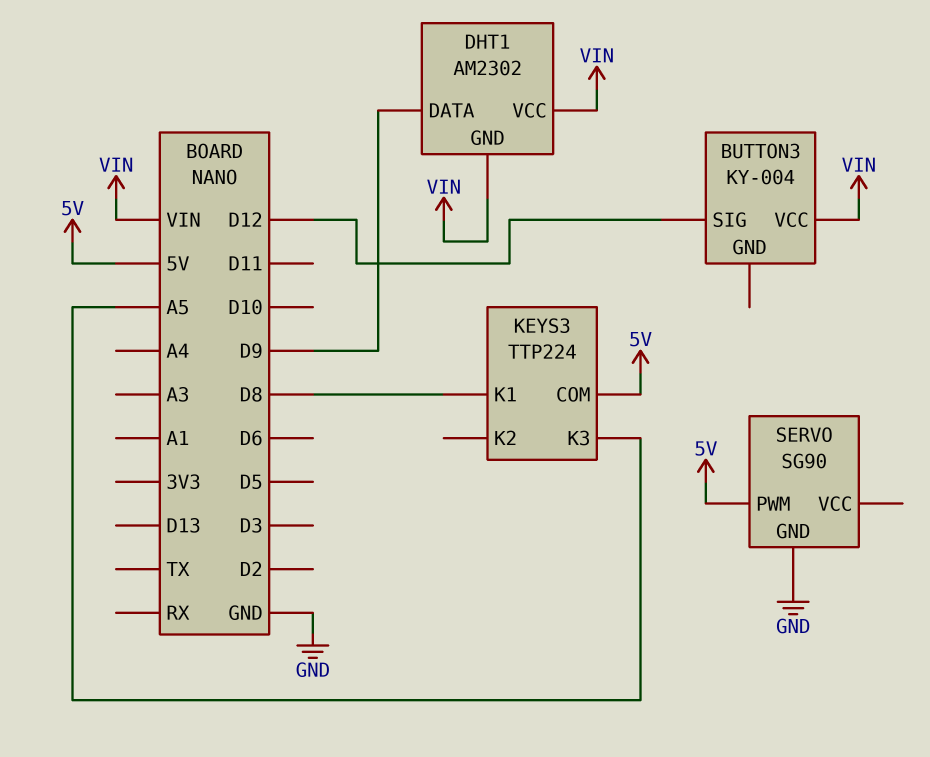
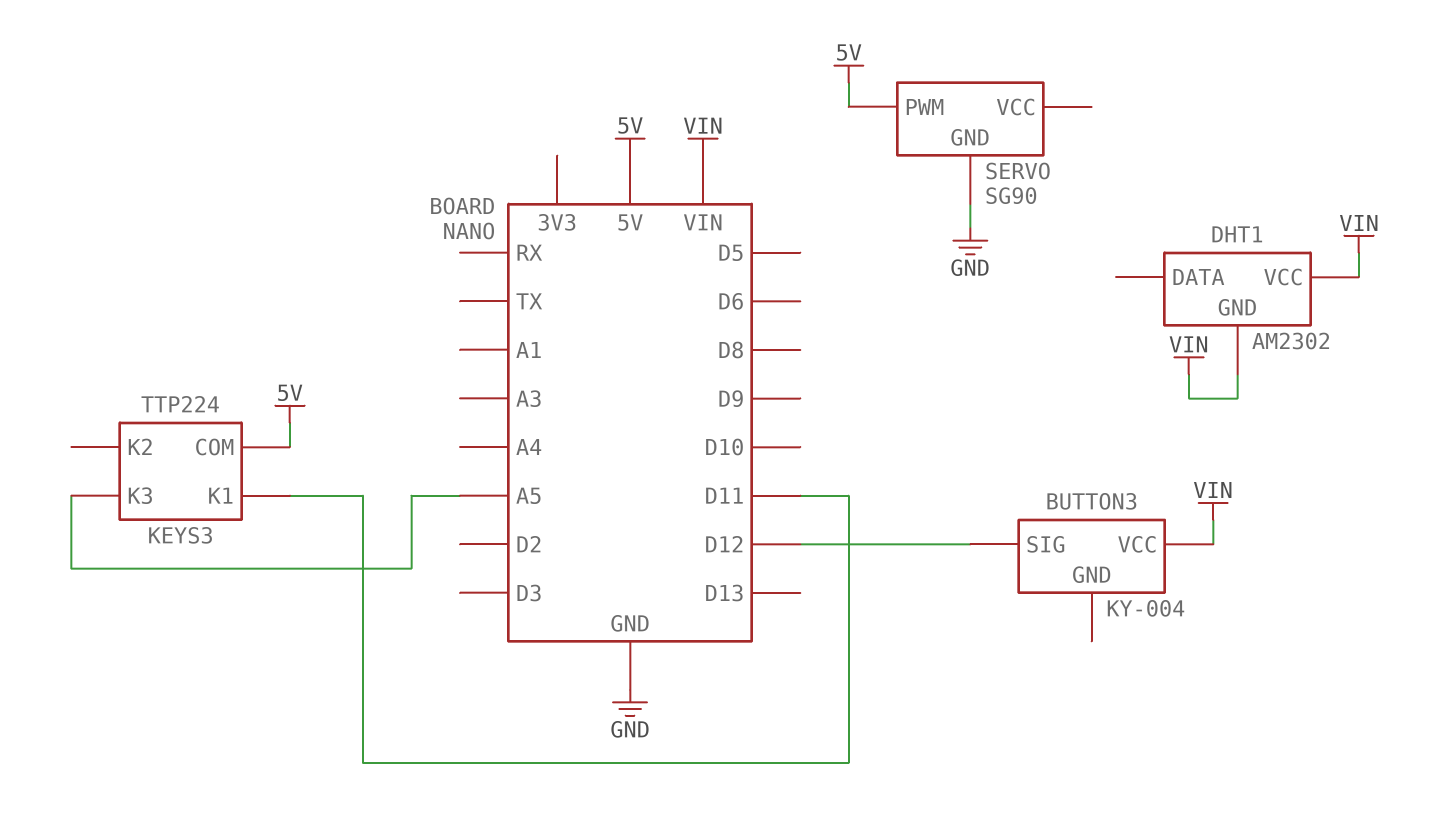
DHT1 pin DATA: D9 -> none
KEYS3 pin K1: D8 -> D11

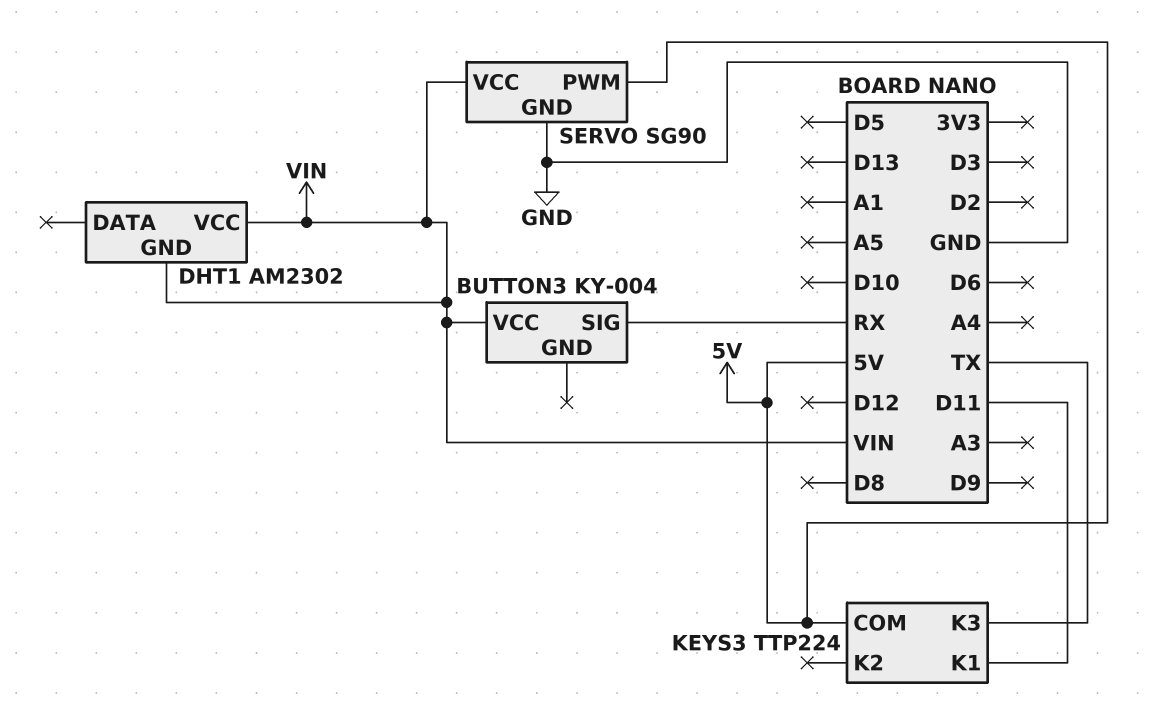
BUTTON3 pin SIG: D12 -> RX
KEYS3 pin K3: A5 -> TX
SERVO pin VCC: none -> VIN

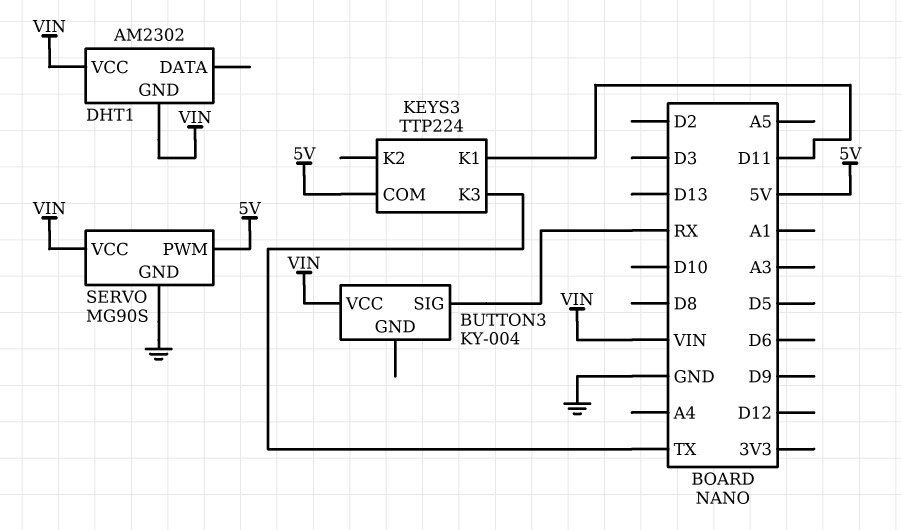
SERVO: SG90 -> MG90S

